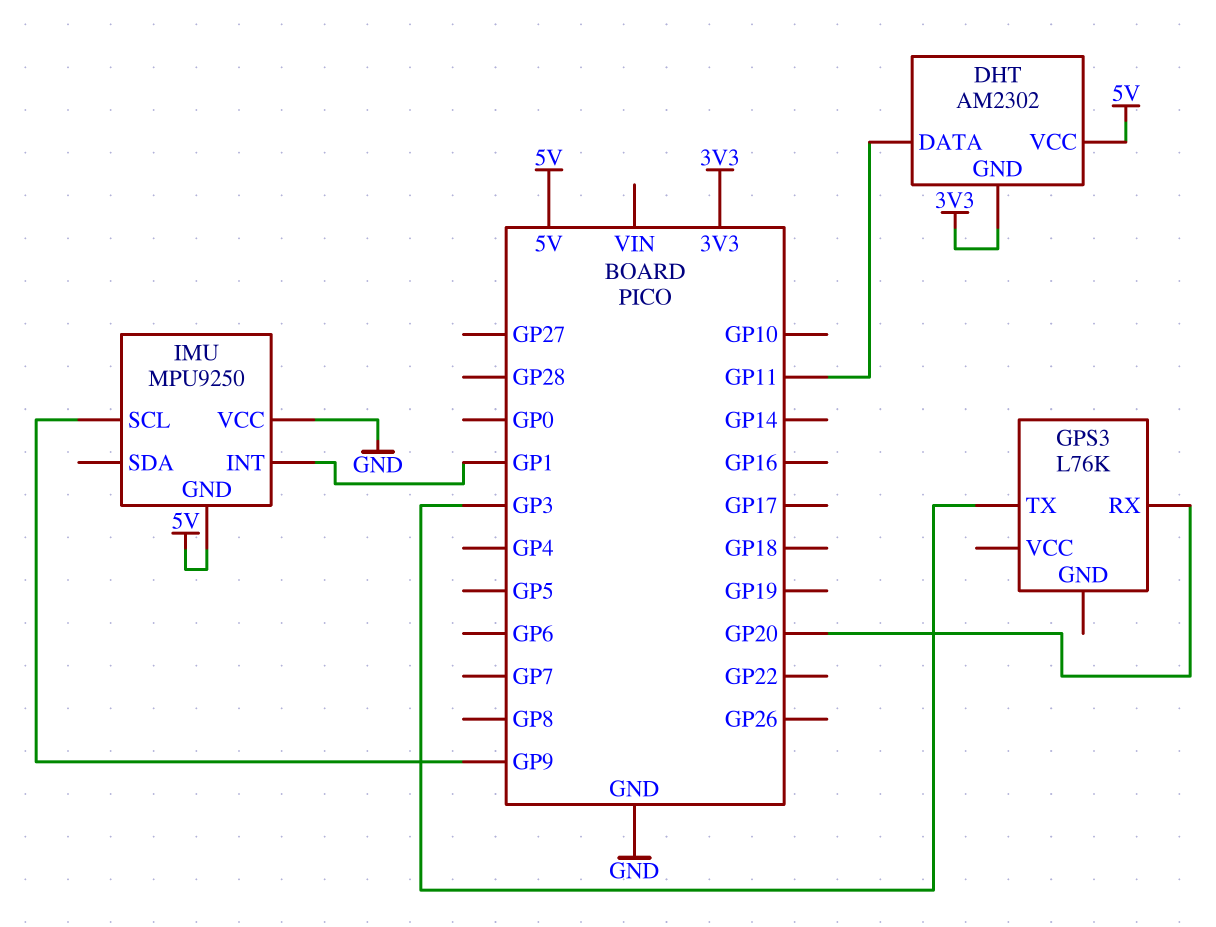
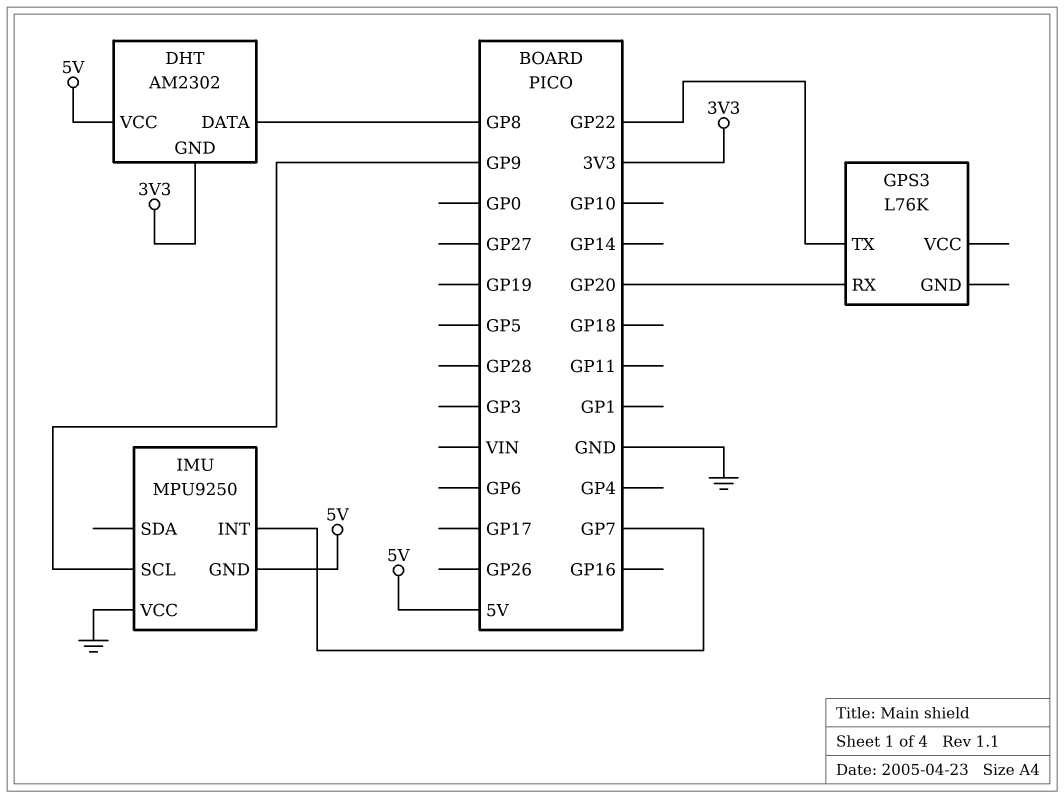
DHT pin DATA: GP11 -> GP8
GPS3 pin TX: GP3 -> GP22
IMU pin INT: GP1 -> GP7

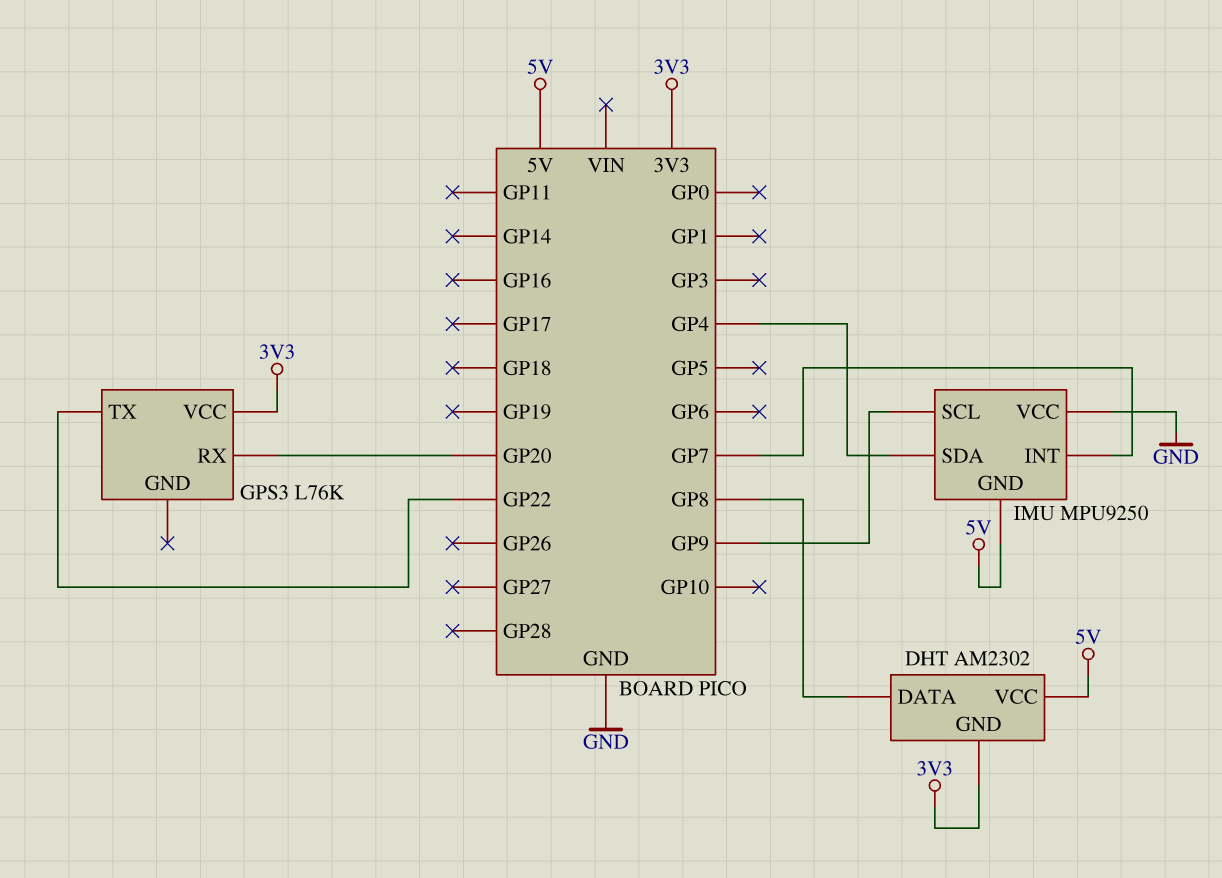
GPS3 pin VCC: none -> 3V3
IMU pin SDA: none -> GP4

